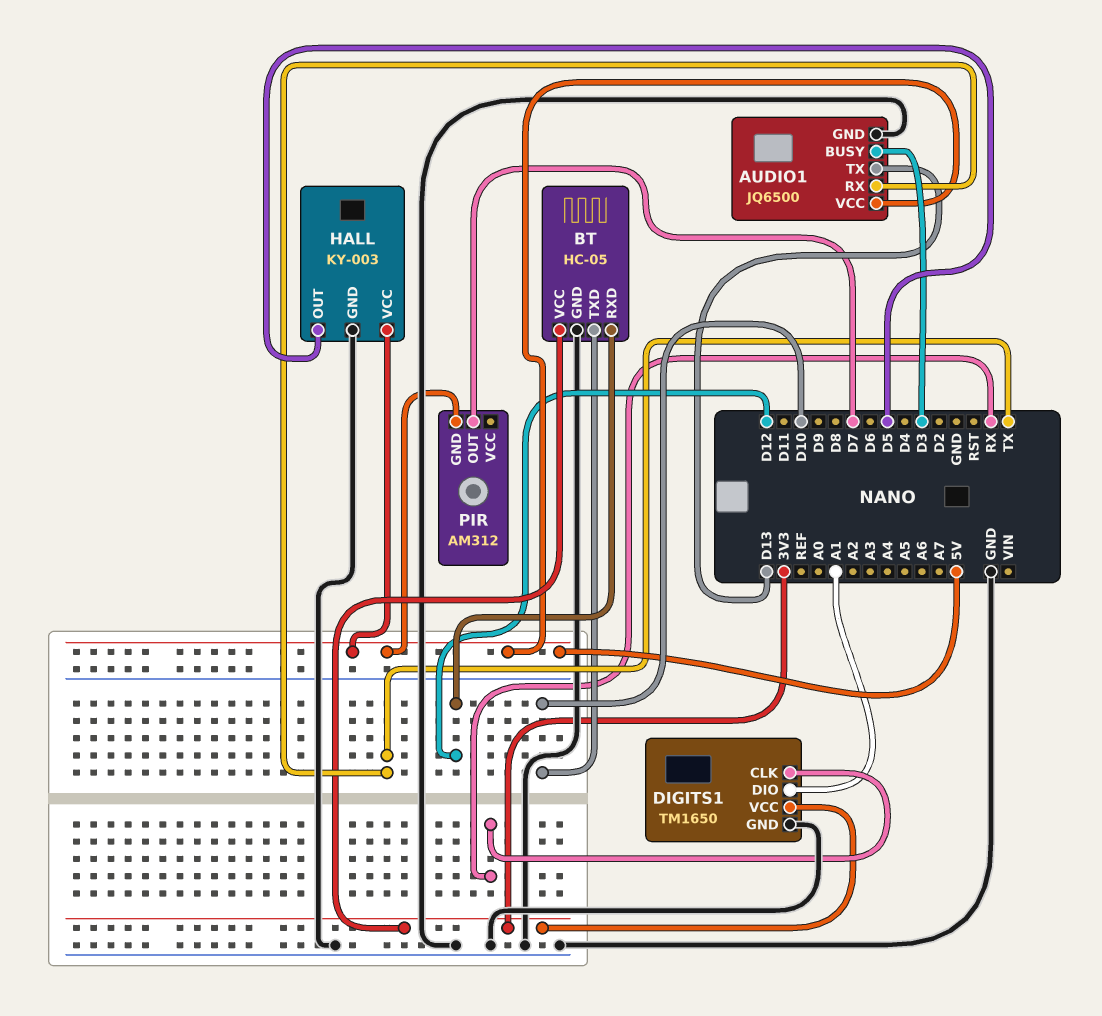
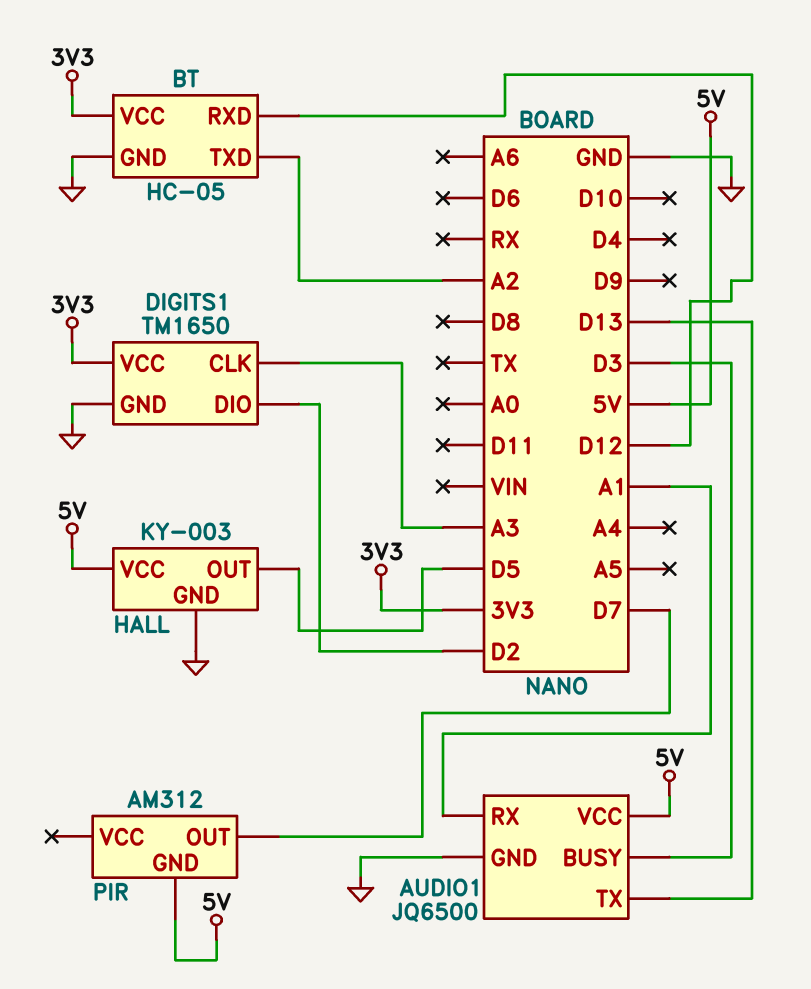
AUDIO1 pin RX: TX -> A1
BT pin TXD: D10 -> A2
DIGITS1 pin CLK: RX -> A3
DIGITS1 pin DIO: A1 -> D2

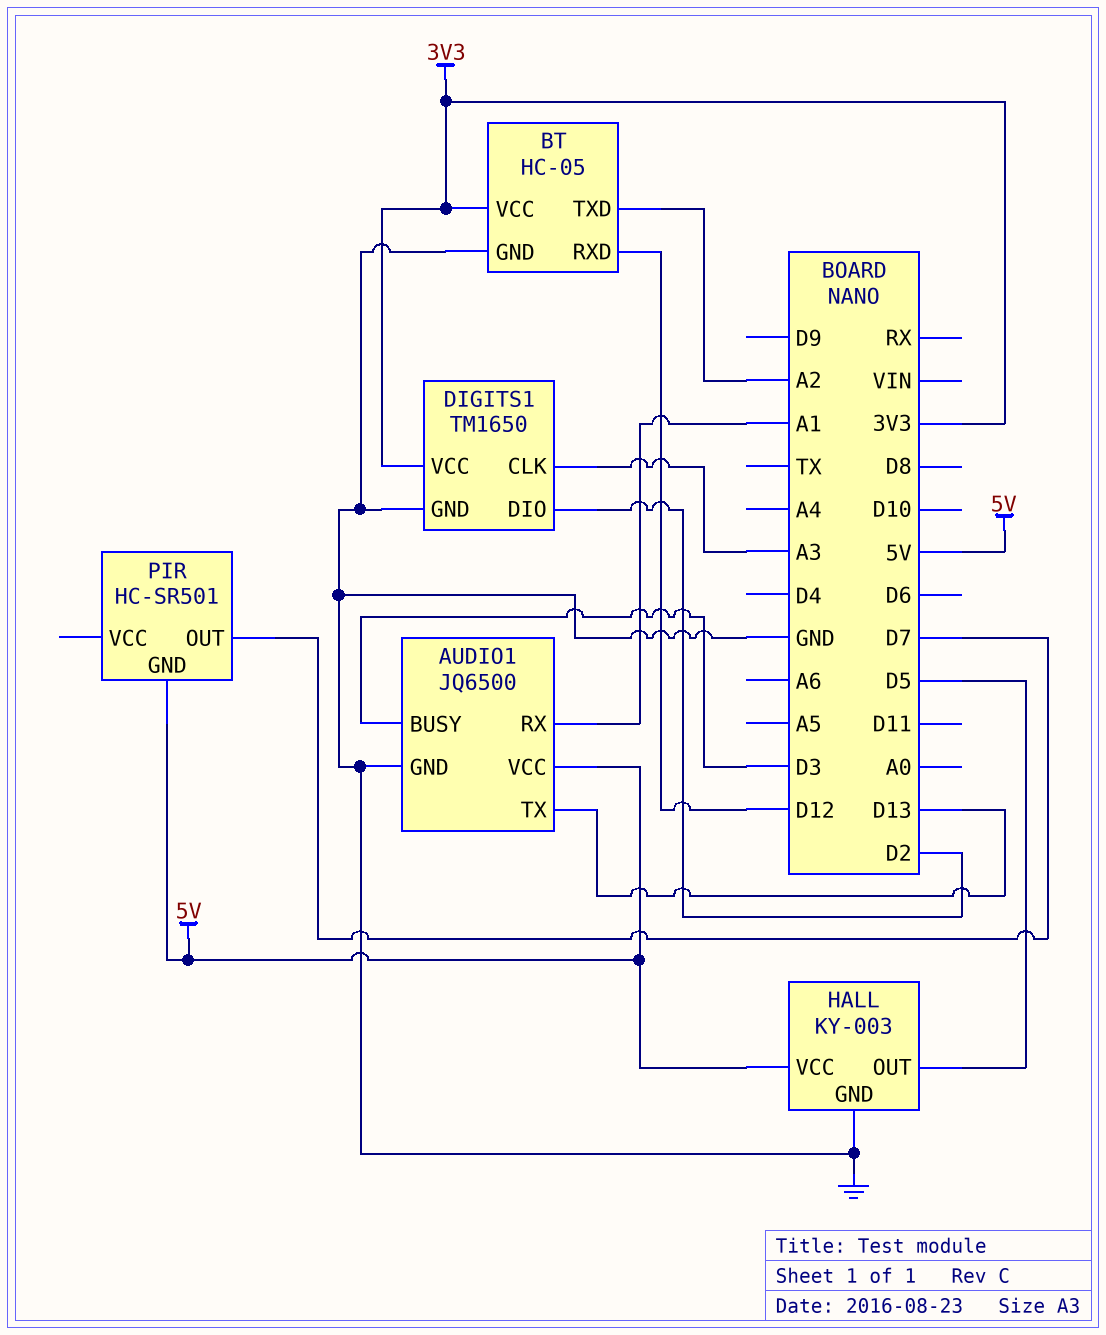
PIR: AM312 -> HC-SR501

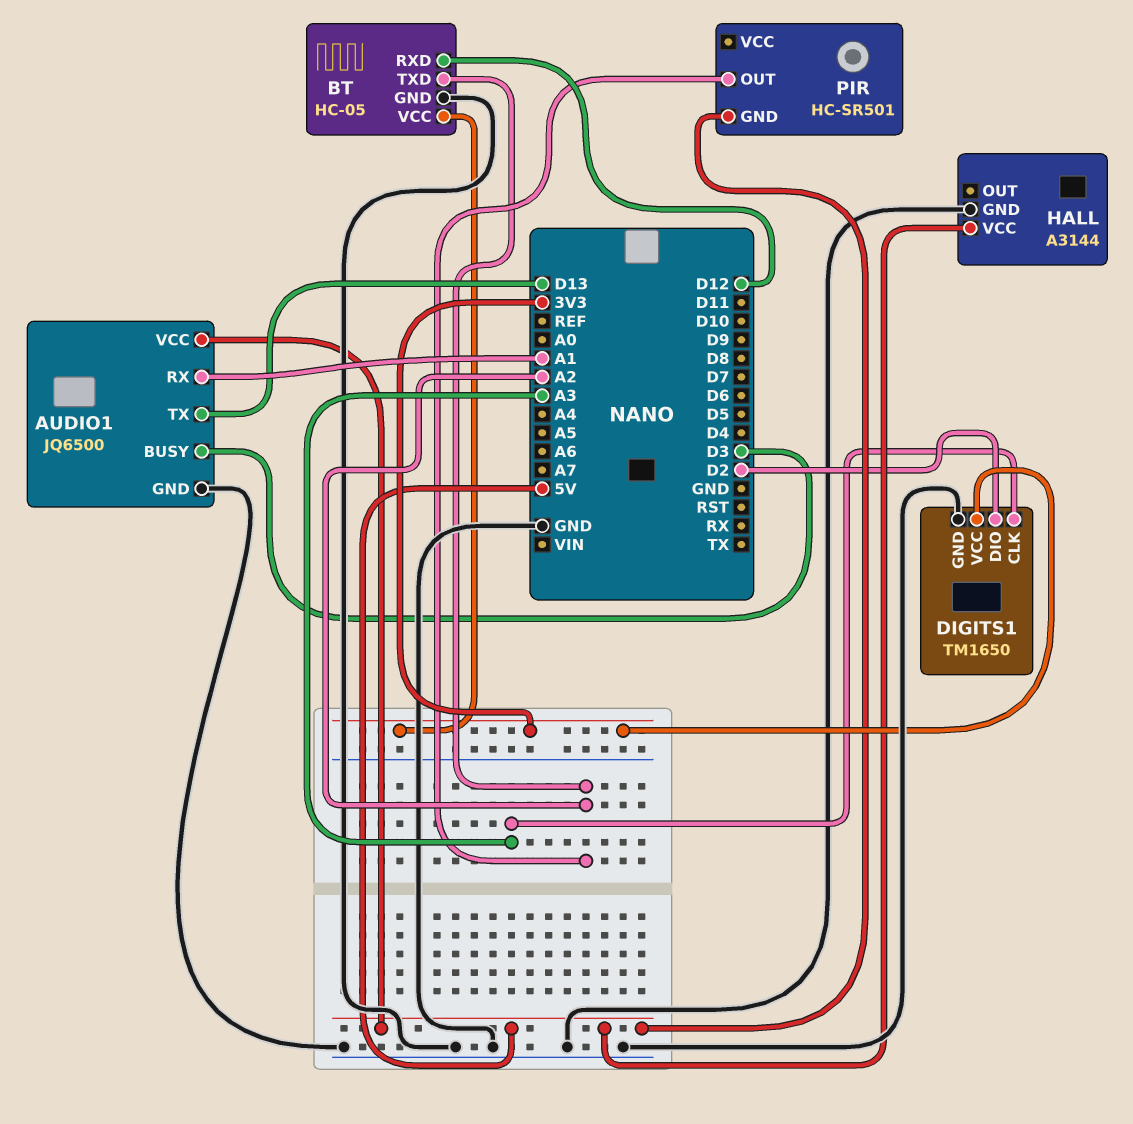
HALL: KY-003 -> A3144
HALL pin OUT: D5 -> none
PIR pin OUT: D7 -> A2

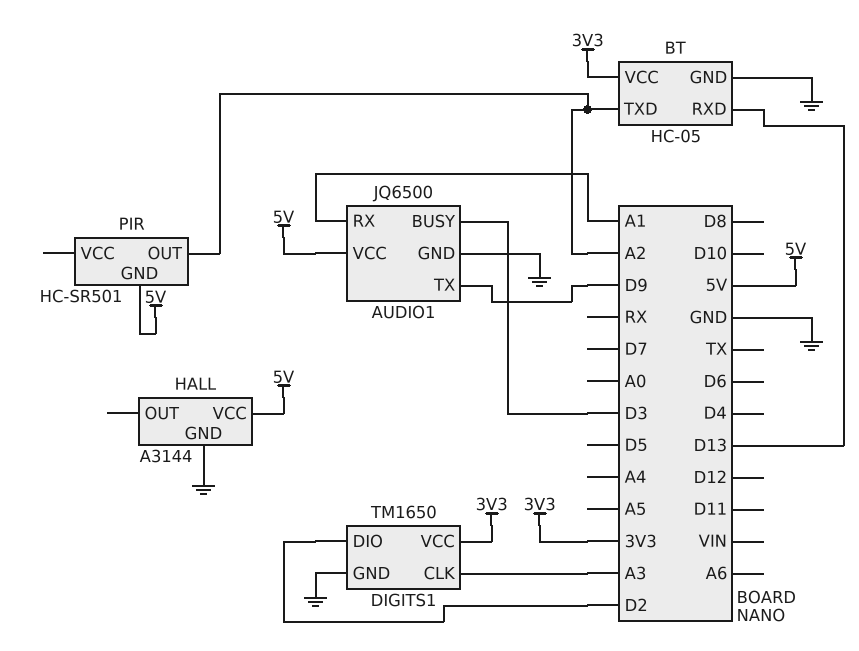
AUDIO1 pin TX: D13 -> D9
BT pin RXD: D12 -> D13

